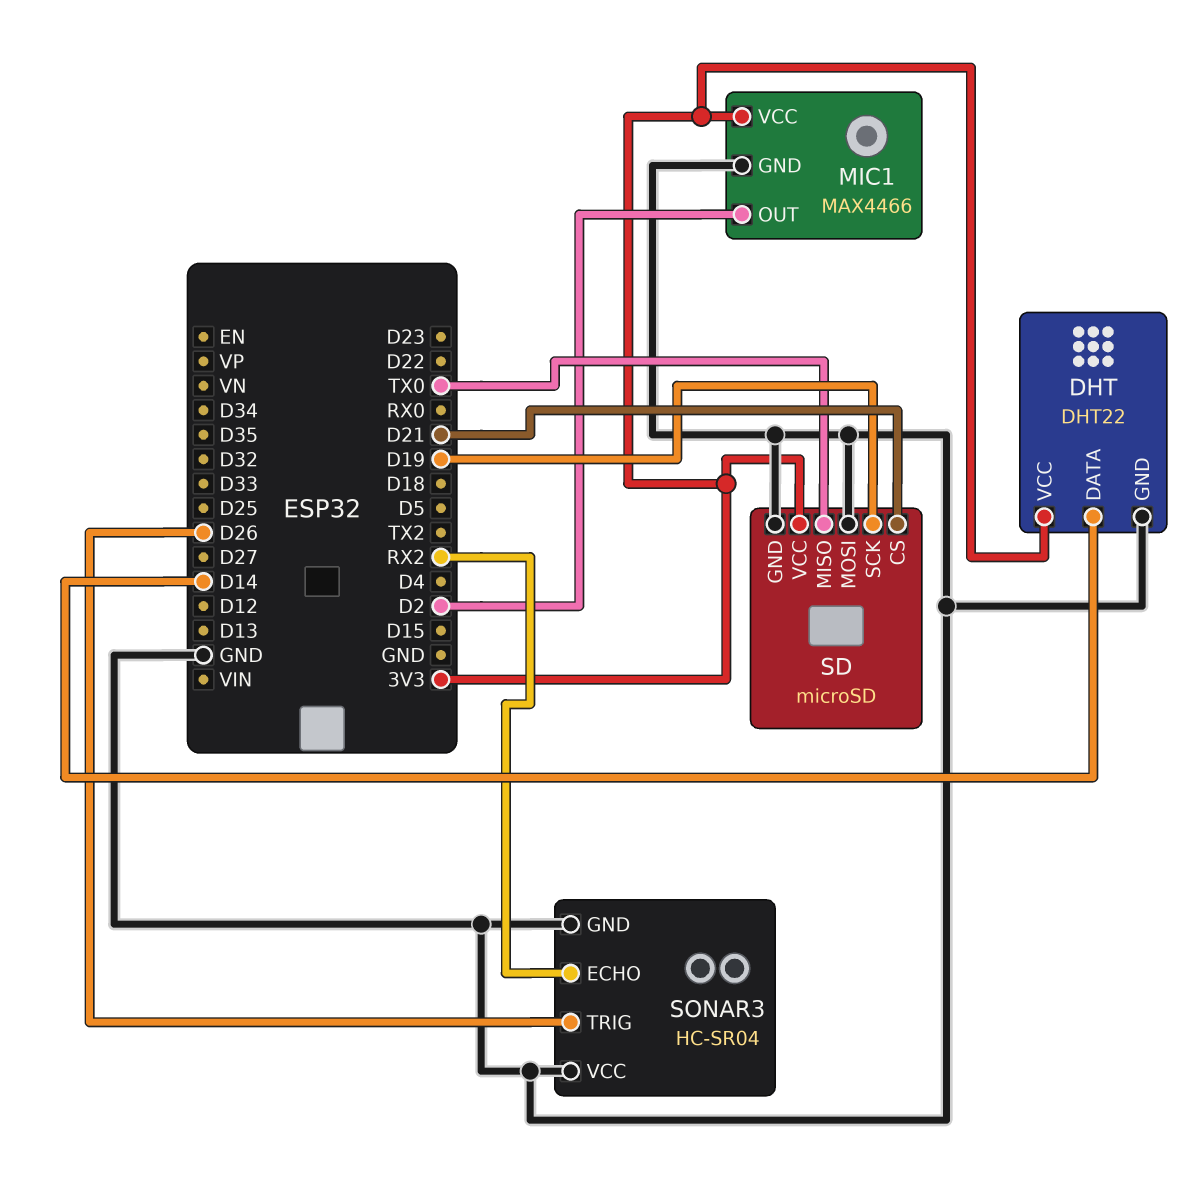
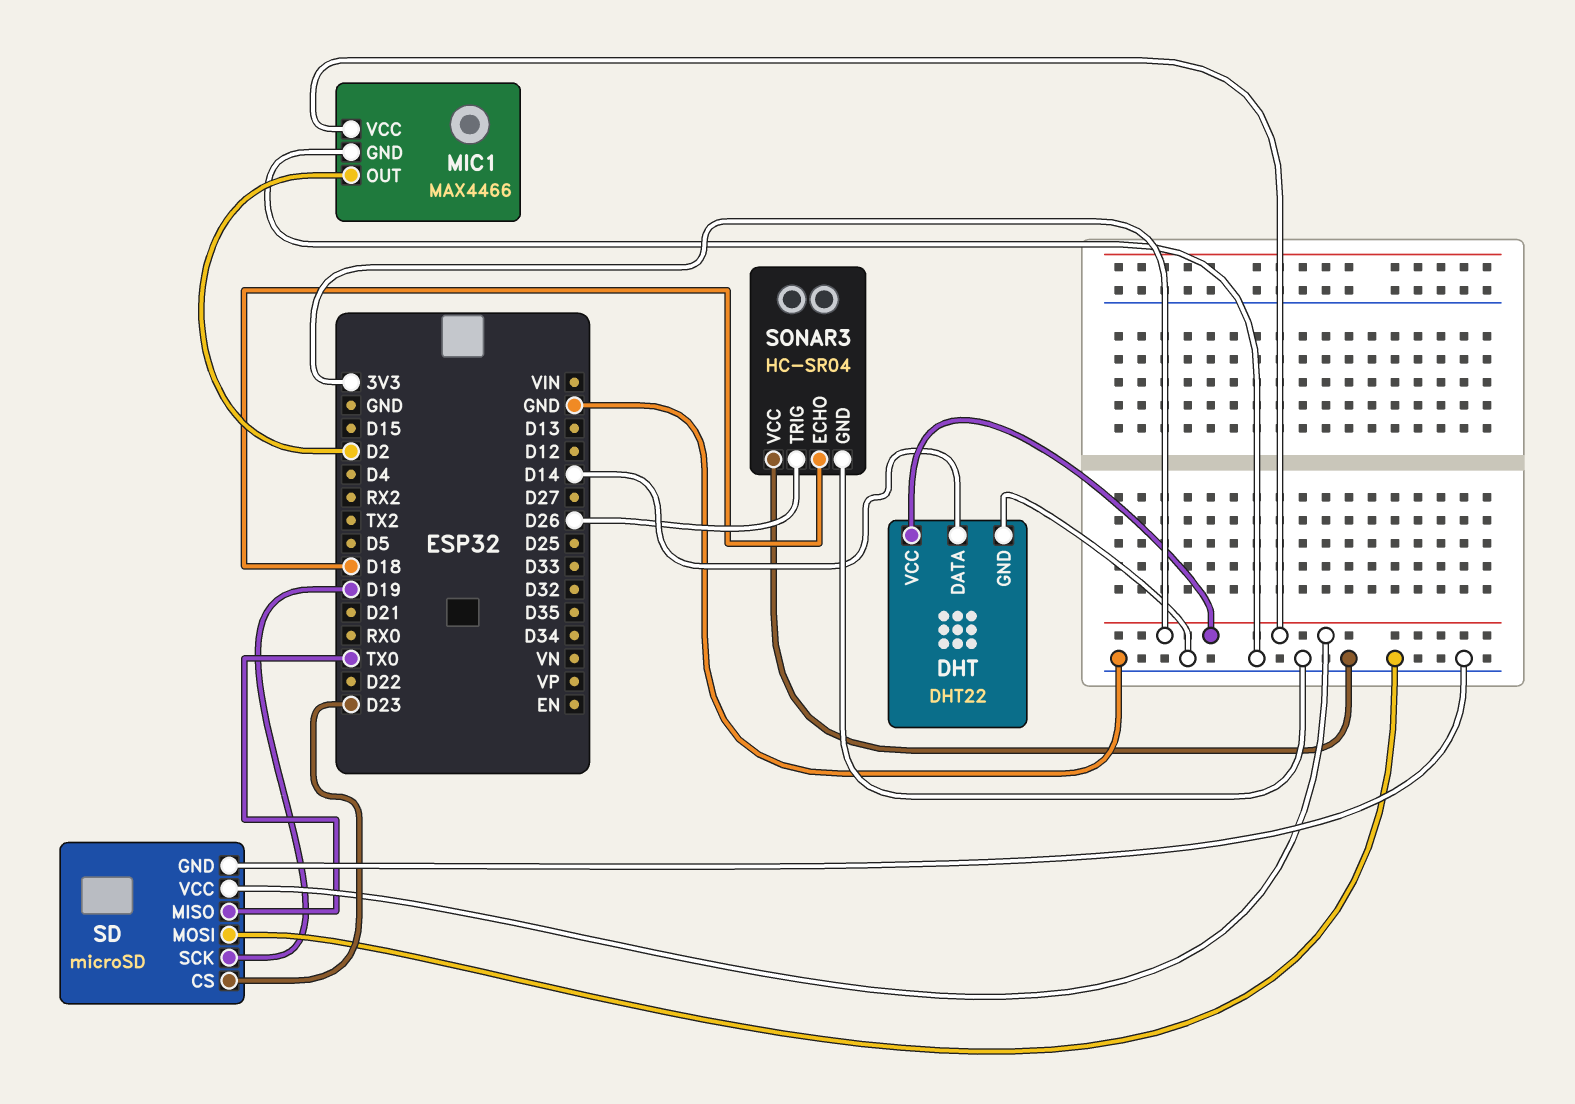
SD pin CS: D21 -> D23
SONAR3 pin ECHO: RX2 -> D18

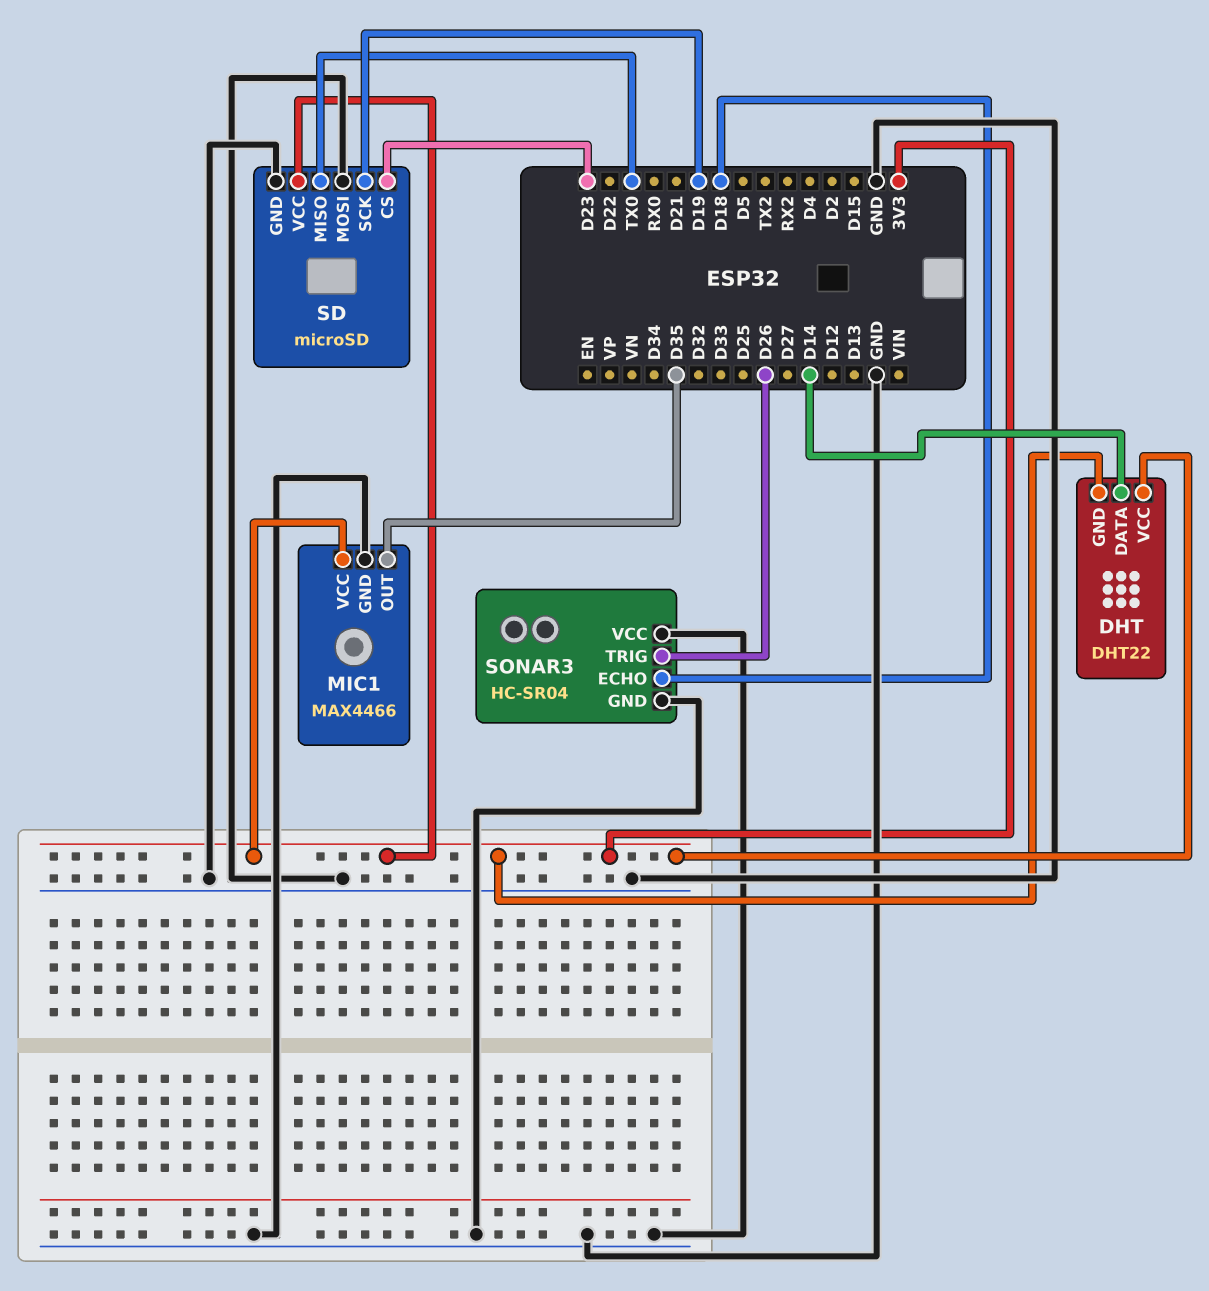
DHT pin GND: GND -> 3V3
MIC1 pin OUT: D2 -> D35

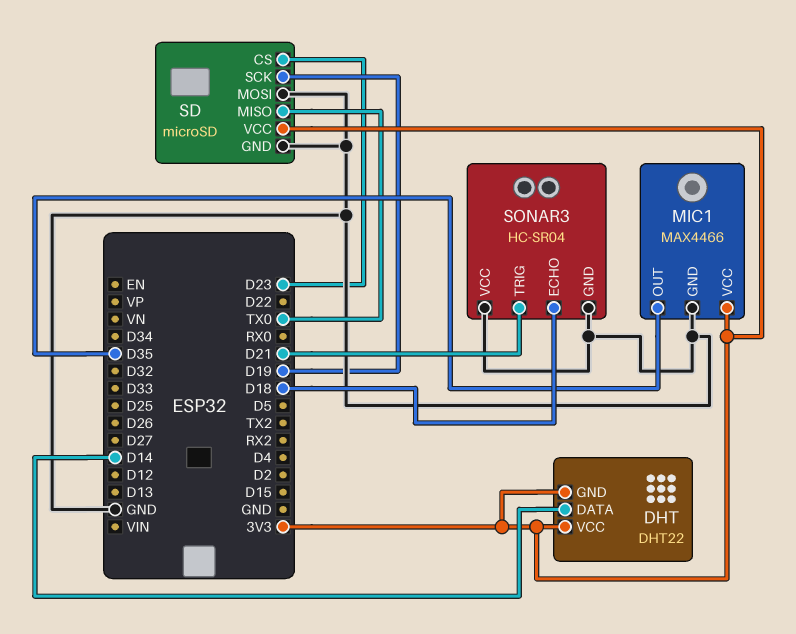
SONAR3 pin TRIG: D26 -> D21

